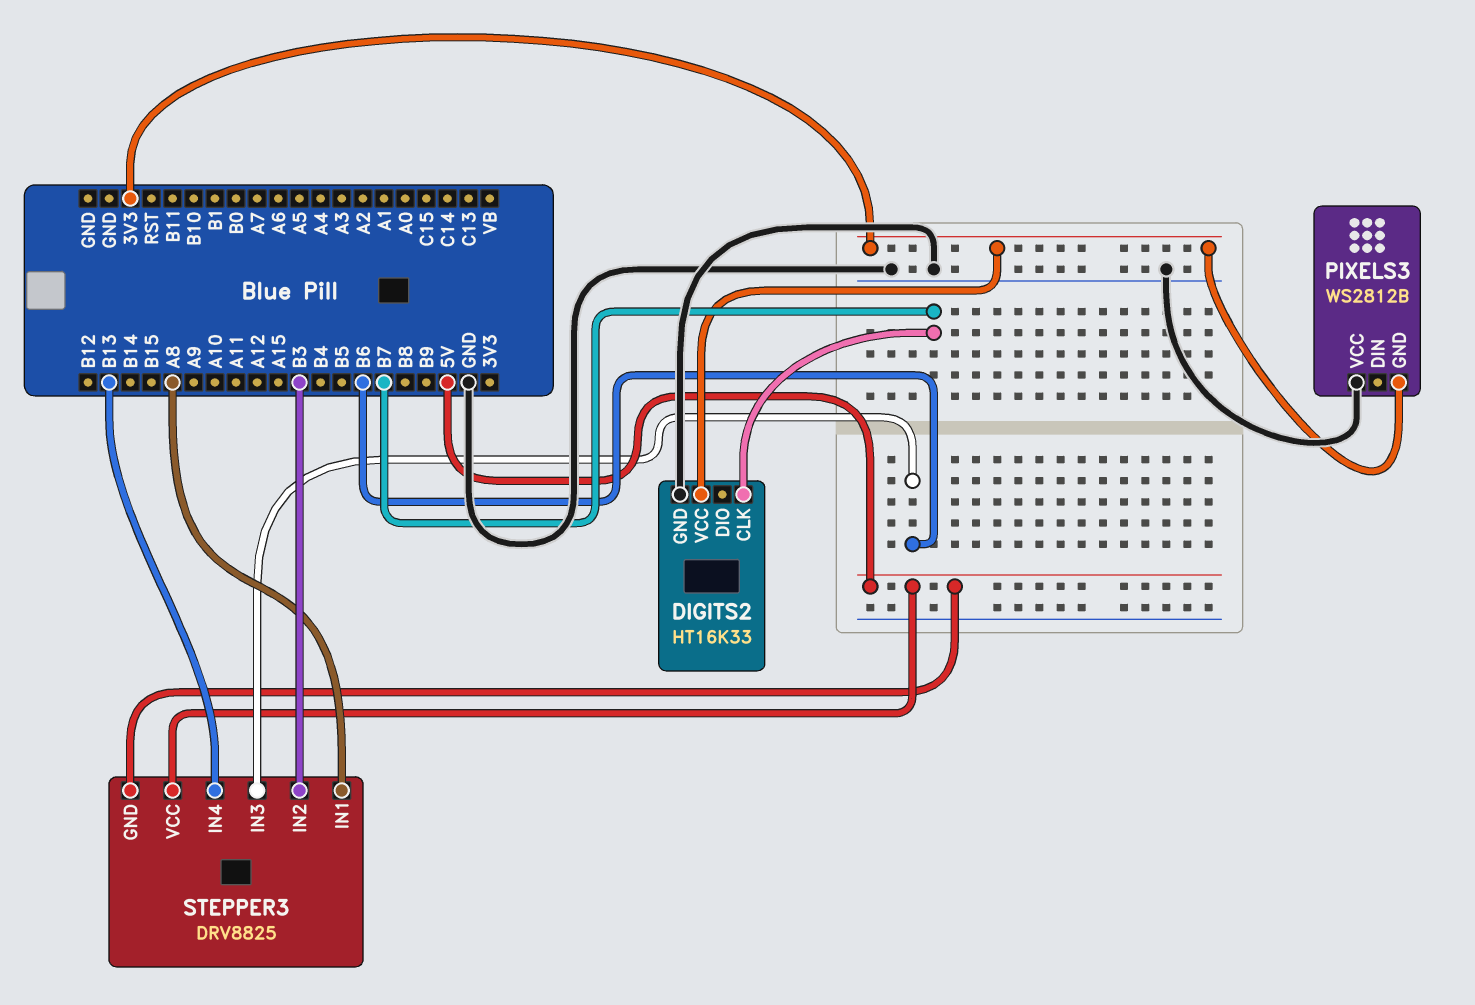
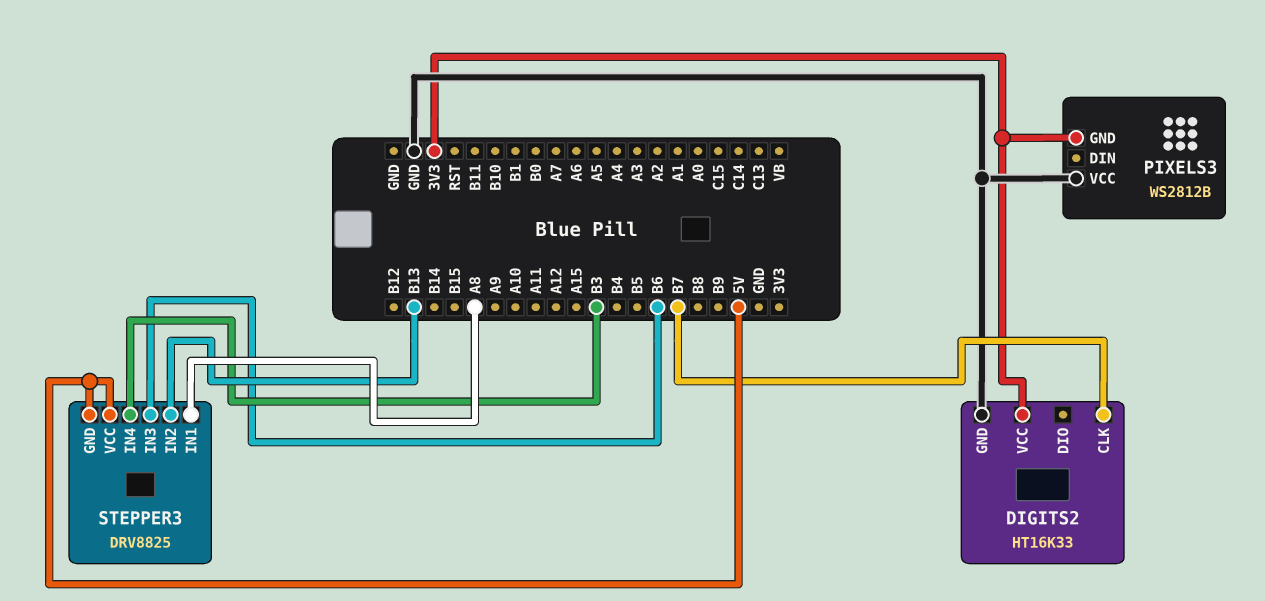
STEPPER3 pin IN2: B3 -> B13
STEPPER3 pin IN4: B13 -> B3

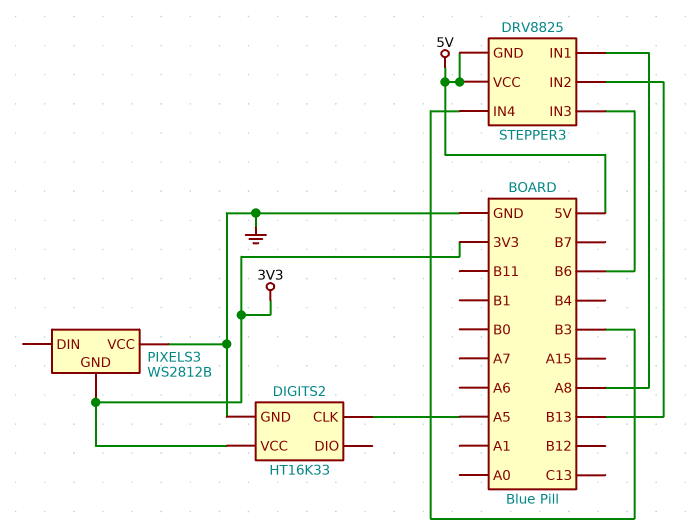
DIGITS2 pin CLK: B7 -> A5

